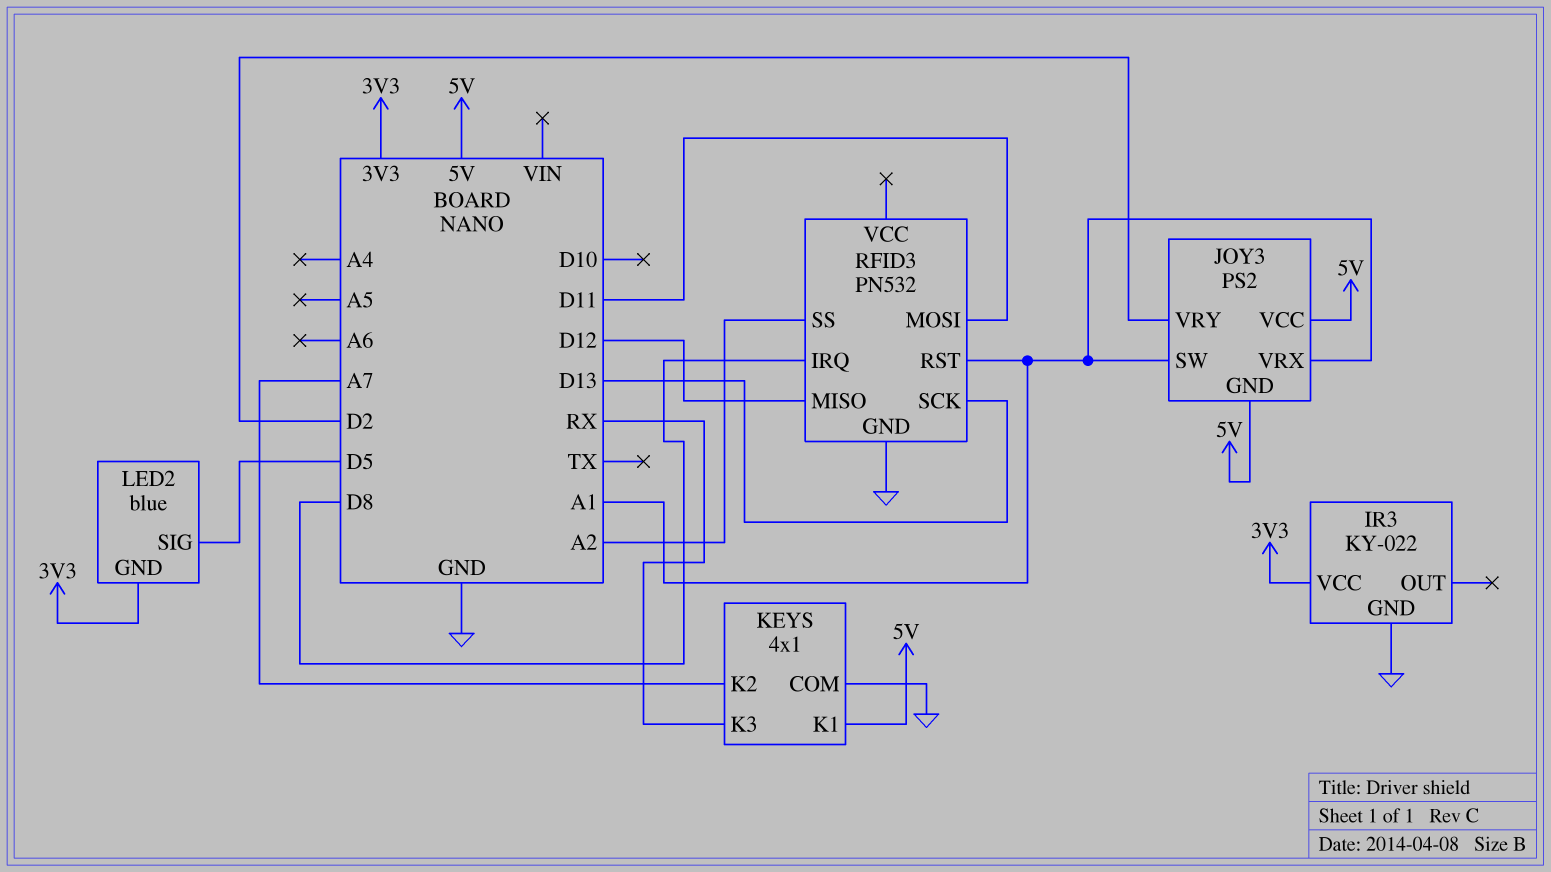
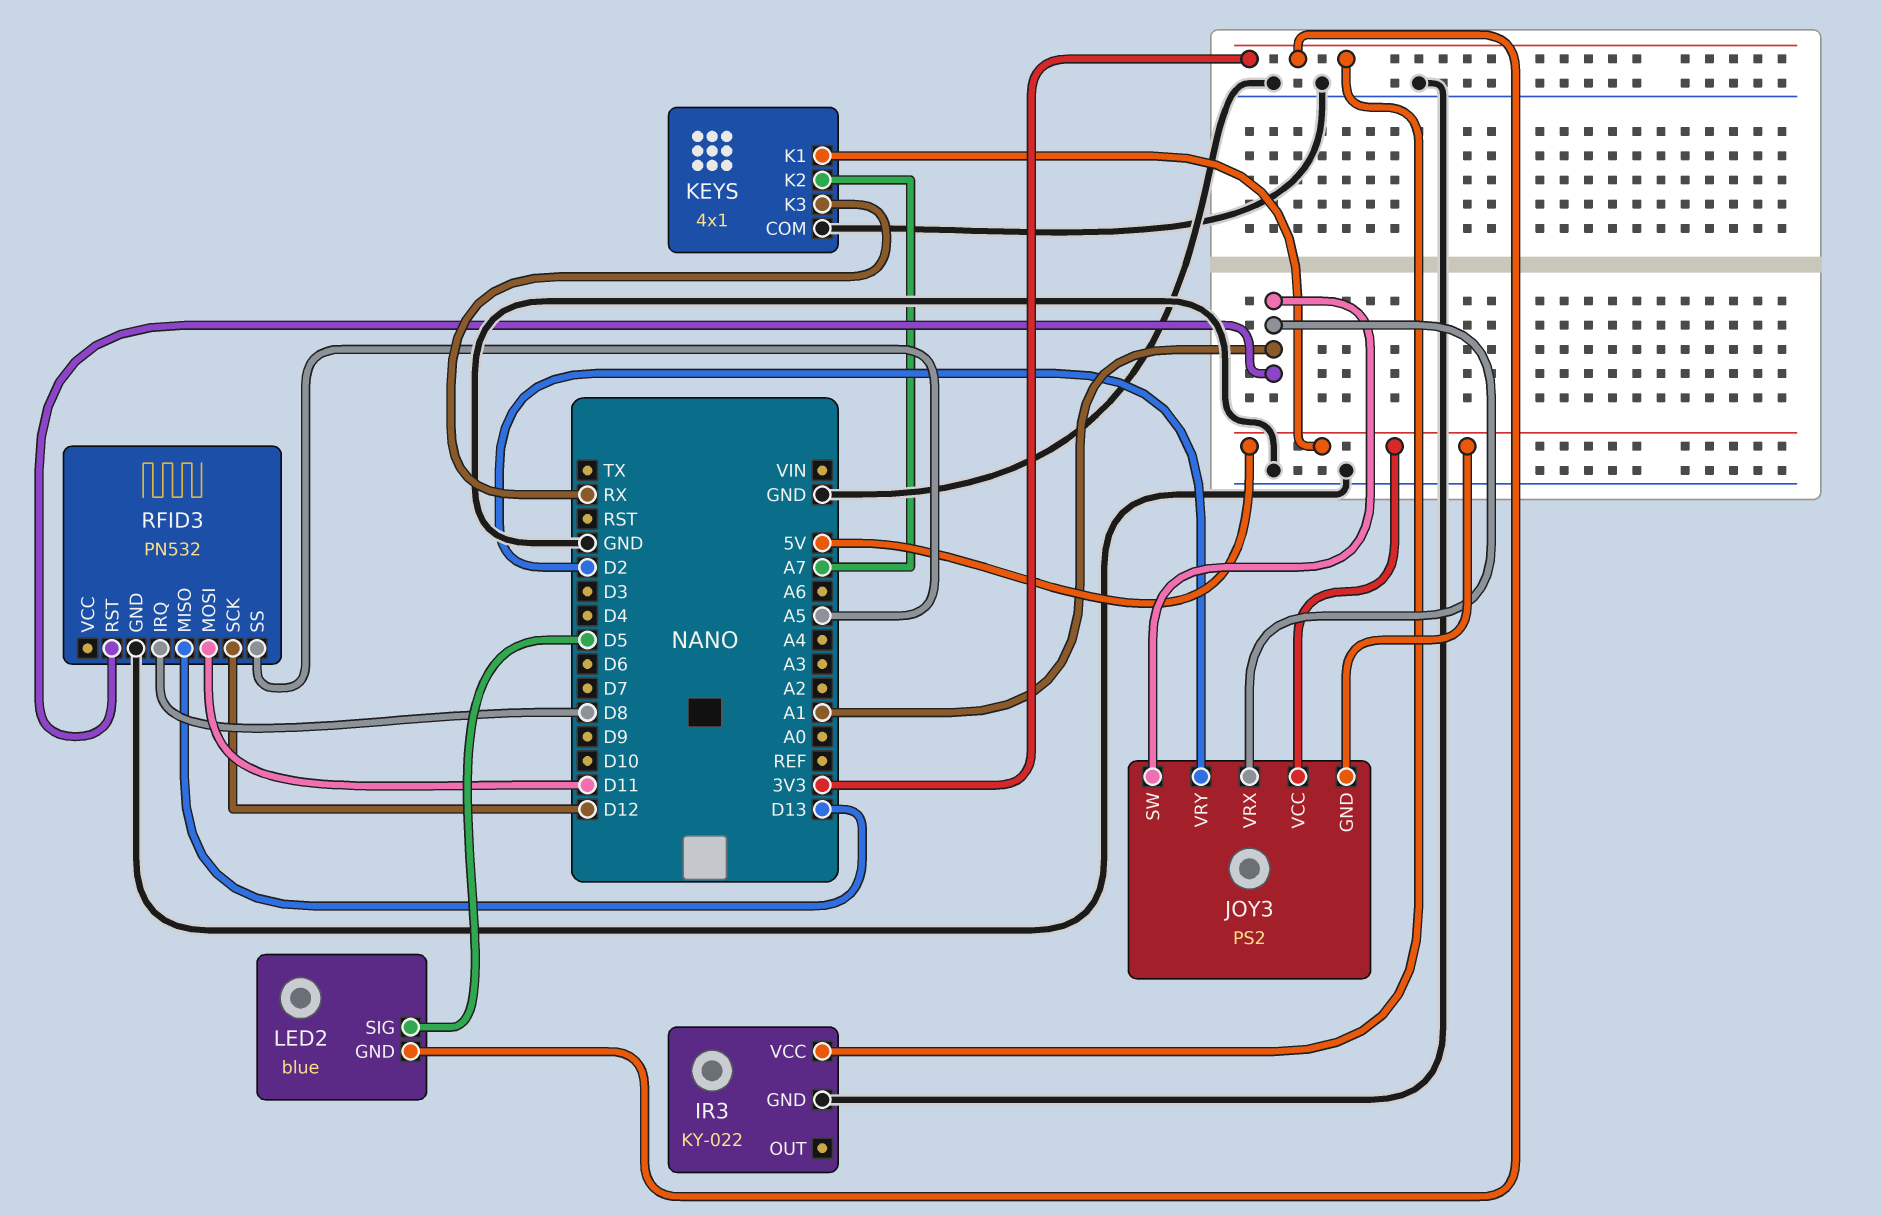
RFID3 pin MISO: D12 -> D13
RFID3 pin SCK: D13 -> D12
RFID3 pin SS: A2 -> A5

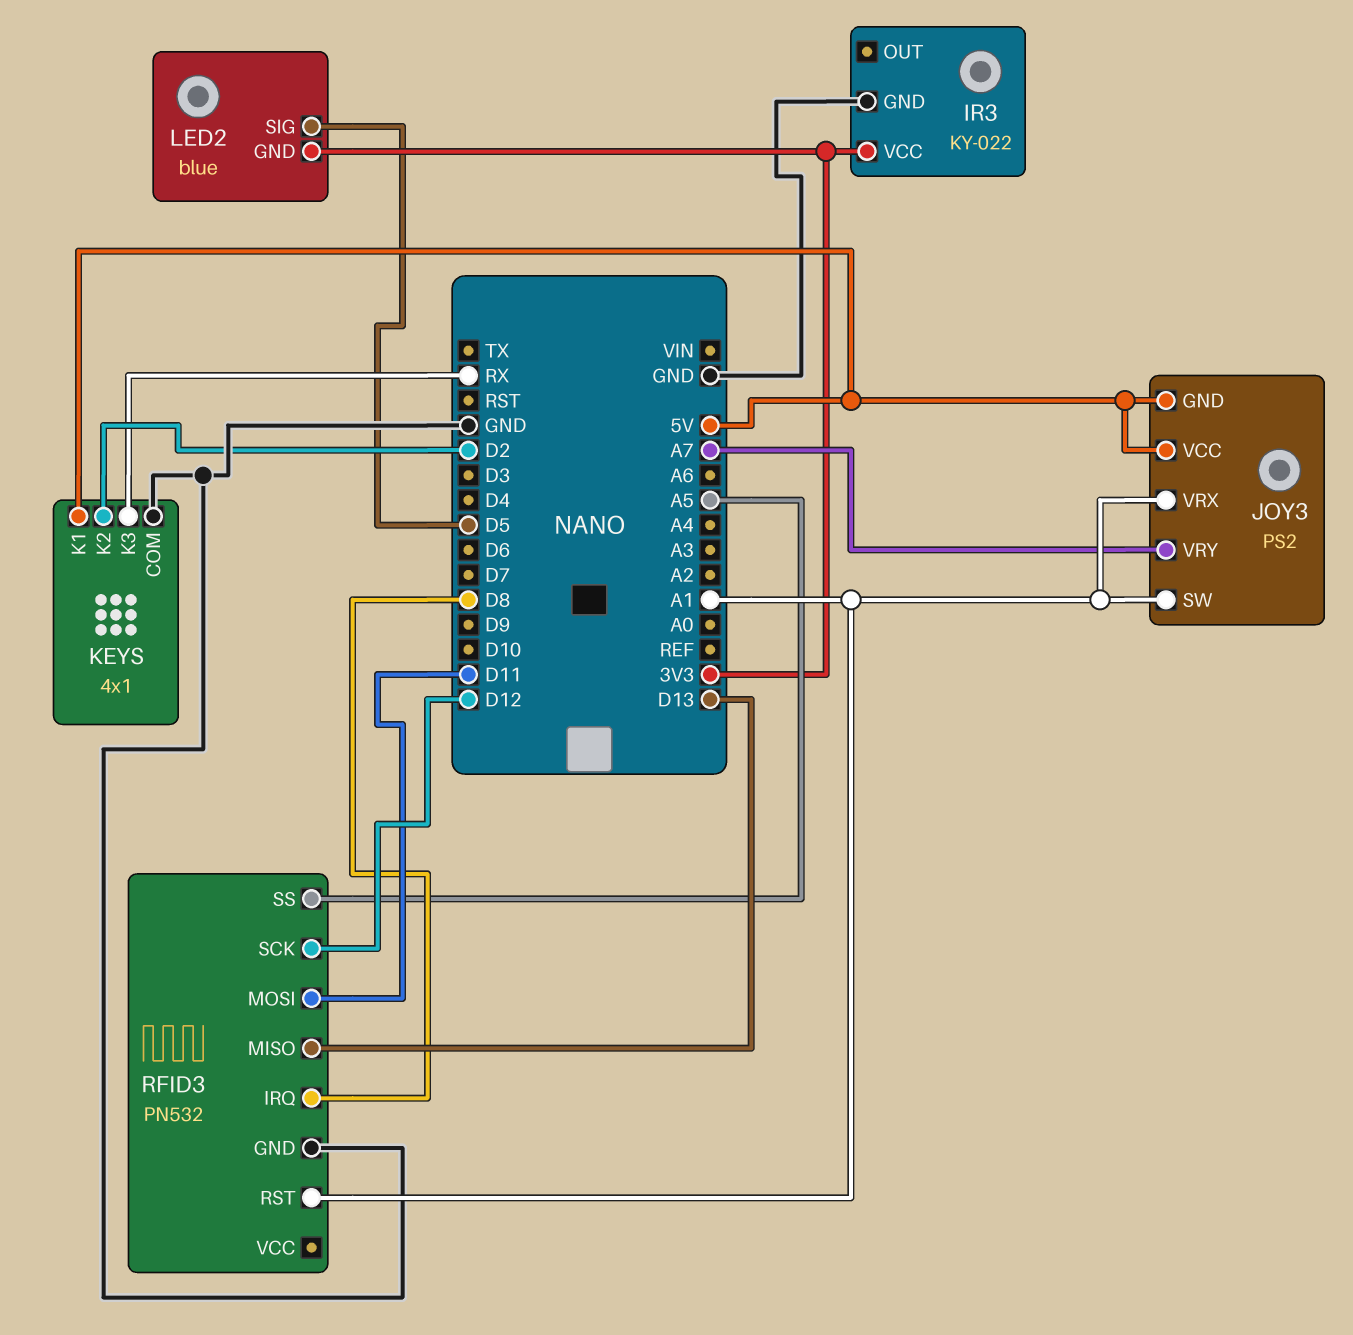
JOY3 pin VRY: D2 -> A7
KEYS pin K2: A7 -> D2

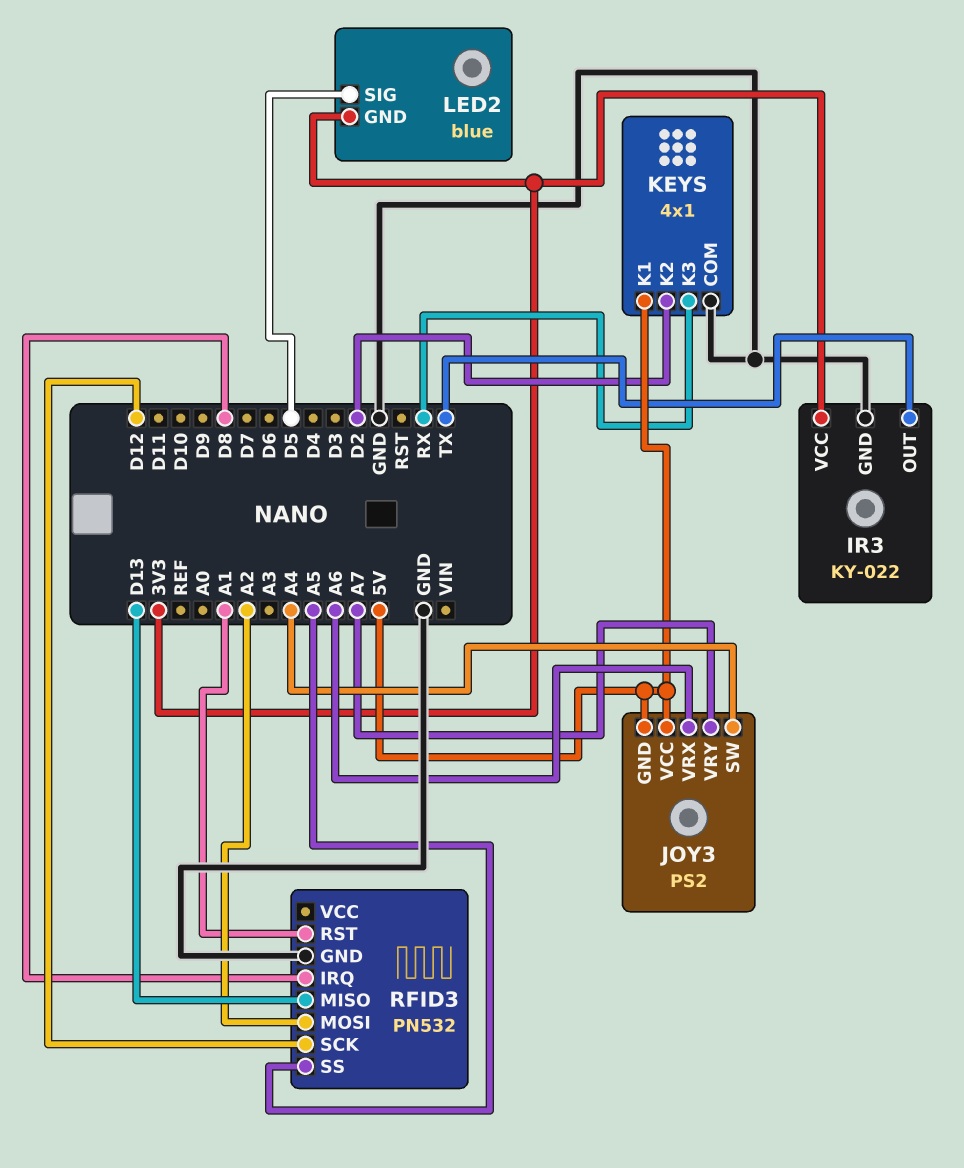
IR3 pin OUT: none -> TX
JOY3 pin SW: A1 -> A4
JOY3 pin VRX: A1 -> A6
RFID3 pin MOSI: D11 -> A2

